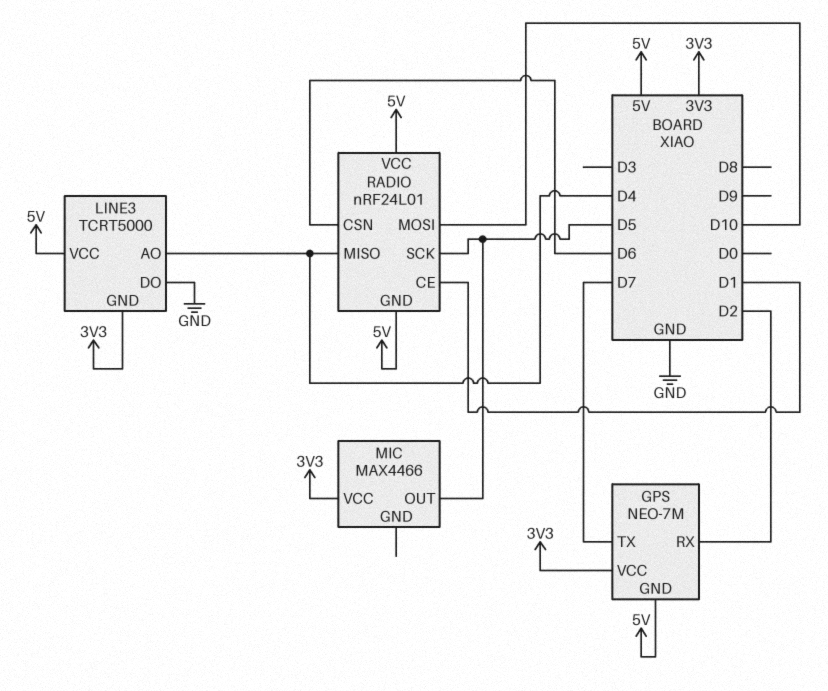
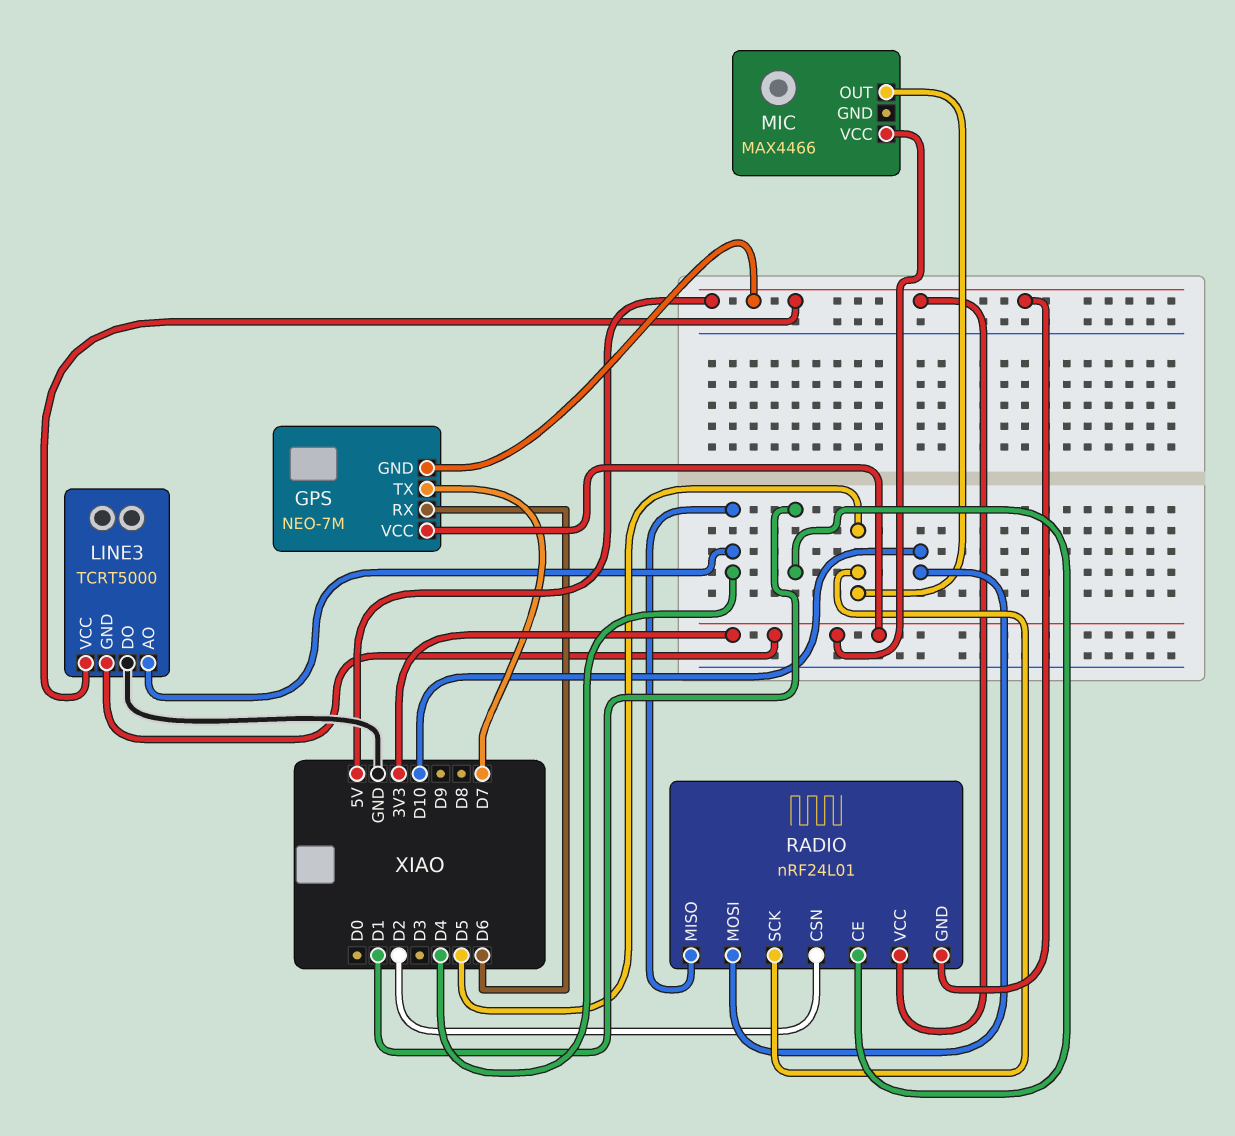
GPS pin RX: D2 -> D6
RADIO pin CSN: D6 -> D2

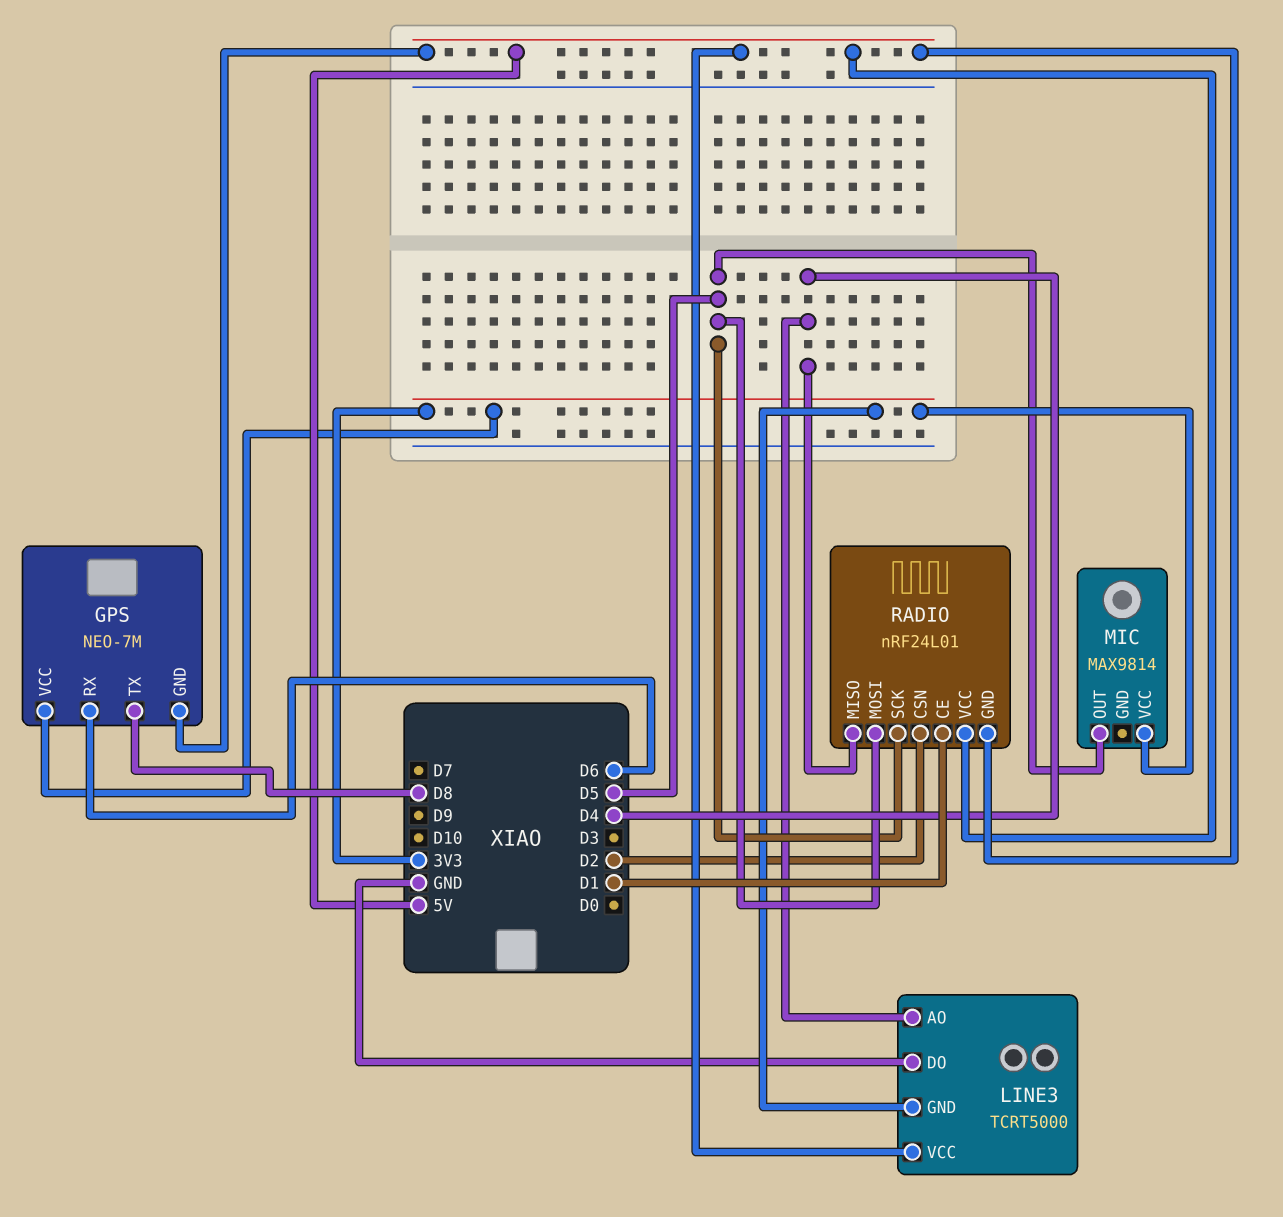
GPS pin TX: D7 -> D8
MIC: MAX4466 -> MAX9814
RADIO pin MOSI: D10 -> D5

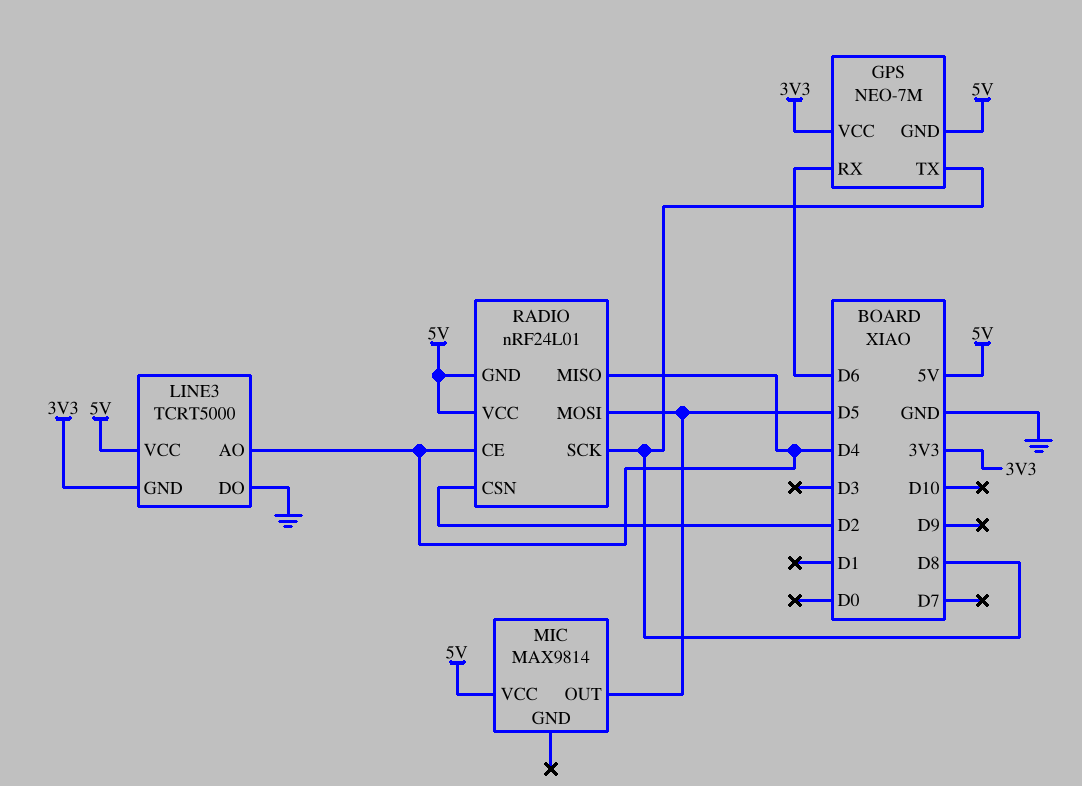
MIC pin VCC: 3V3 -> 5V
RADIO pin CE: D1 -> D4
RADIO pin SCK: D5 -> D8

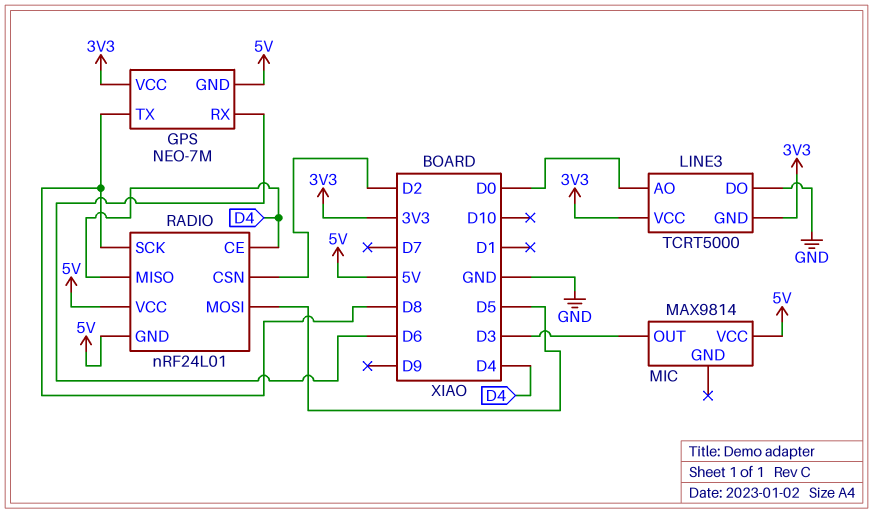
LINE3 pin AO: D4 -> D0
LINE3 pin VCC: 5V -> 3V3
MIC pin OUT: D5 -> D3

